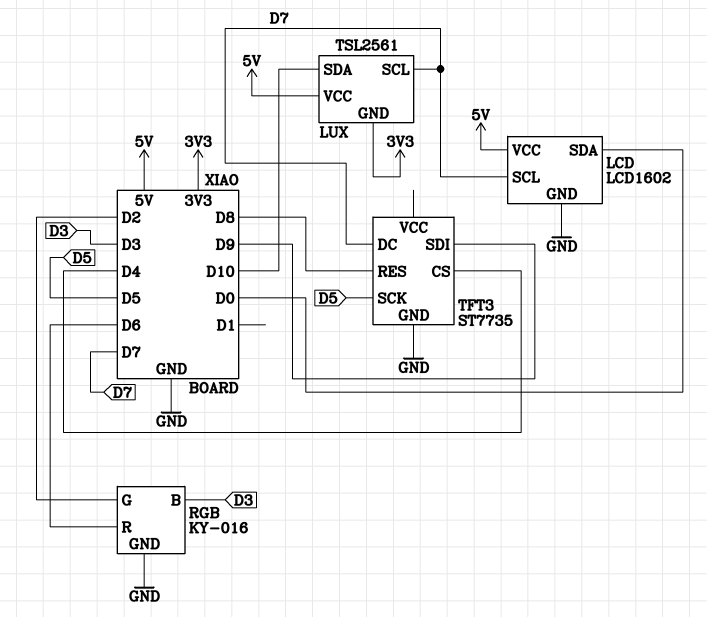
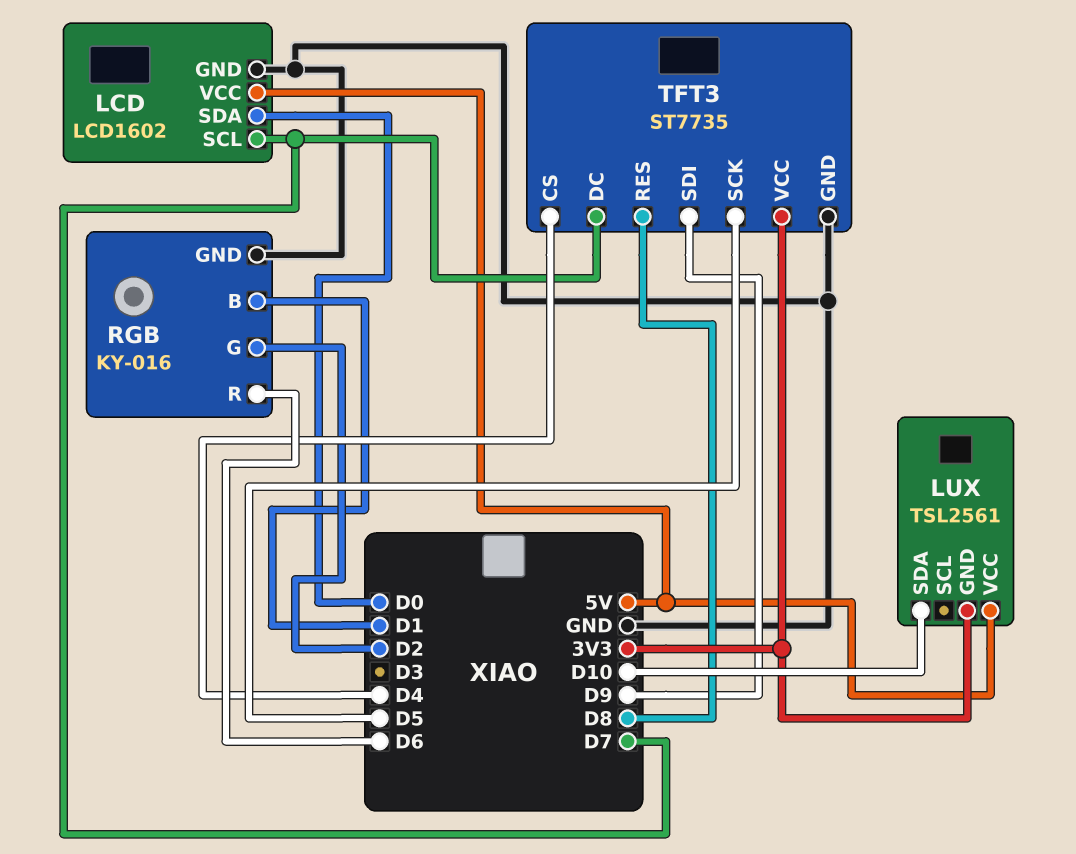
LUX pin SCL: D7 -> none
RGB pin B: D3 -> D1
TFT3 pin VCC: none -> 3V3

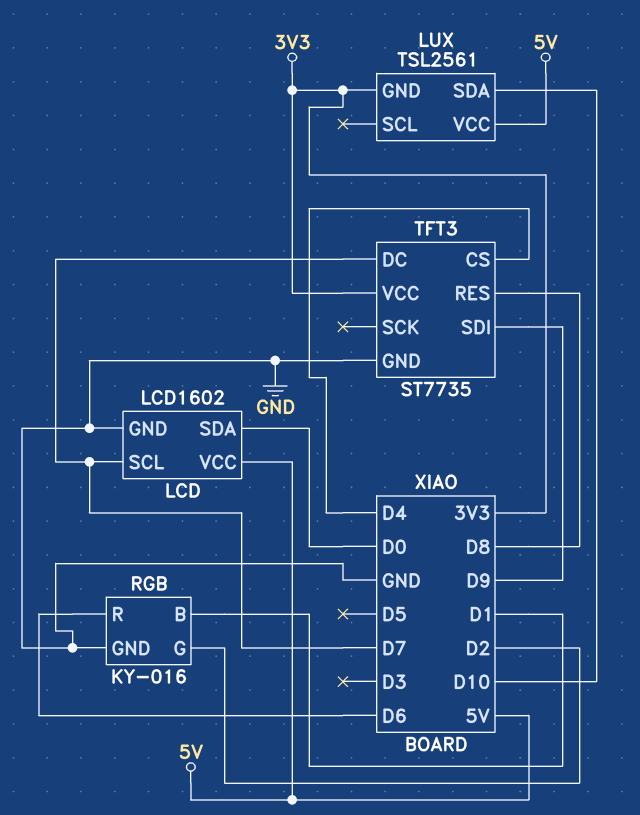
TFT3 pin SCK: D5 -> none

